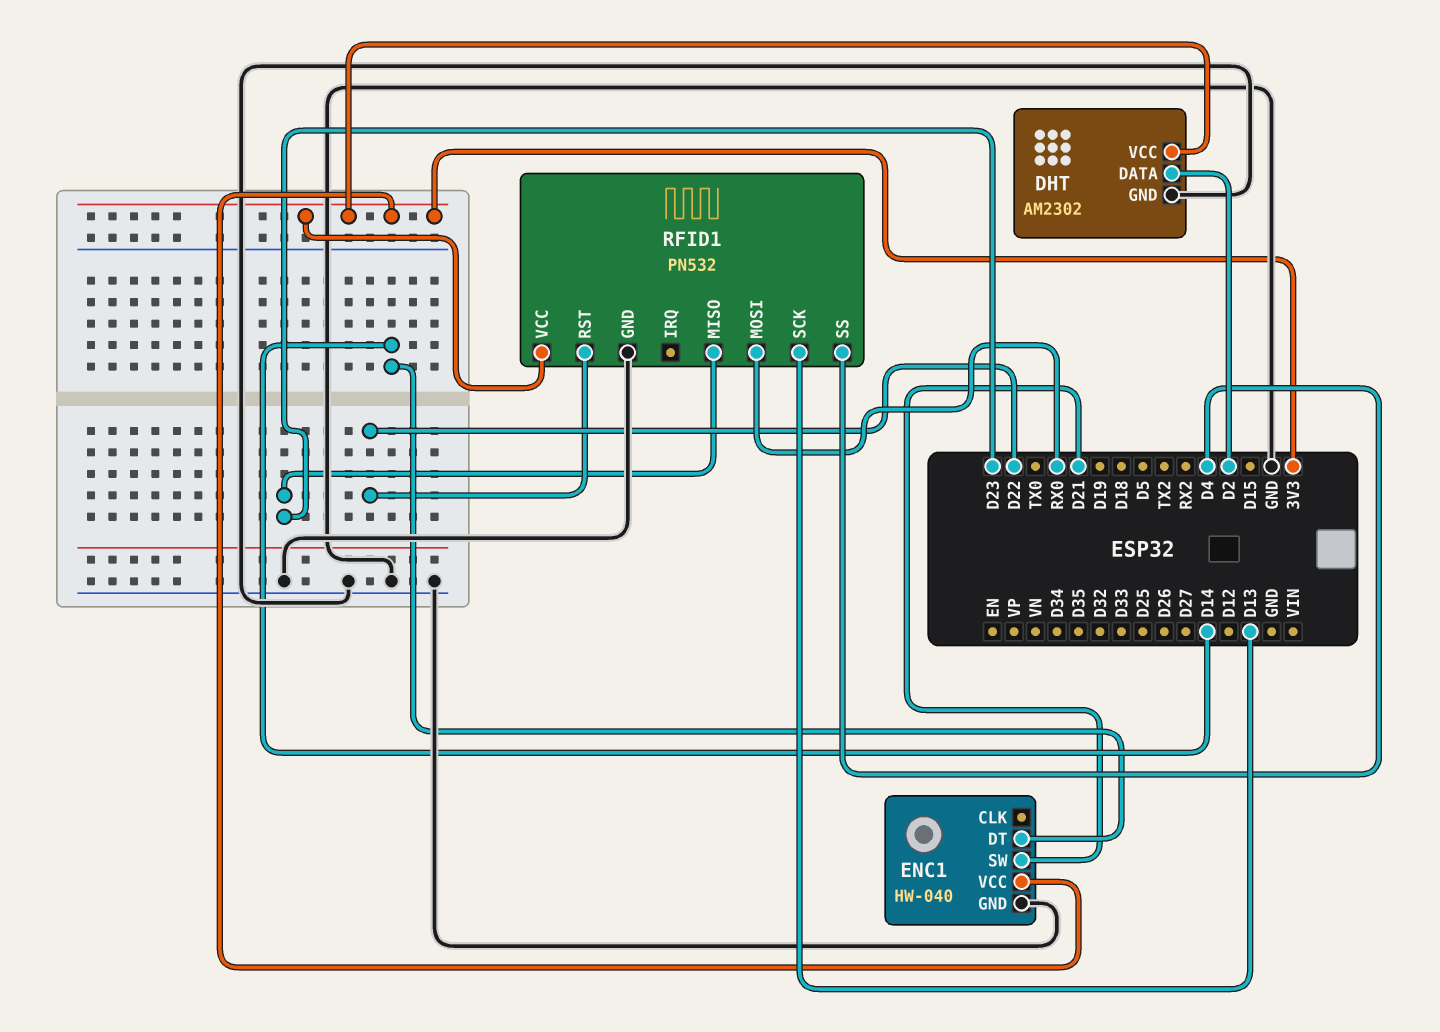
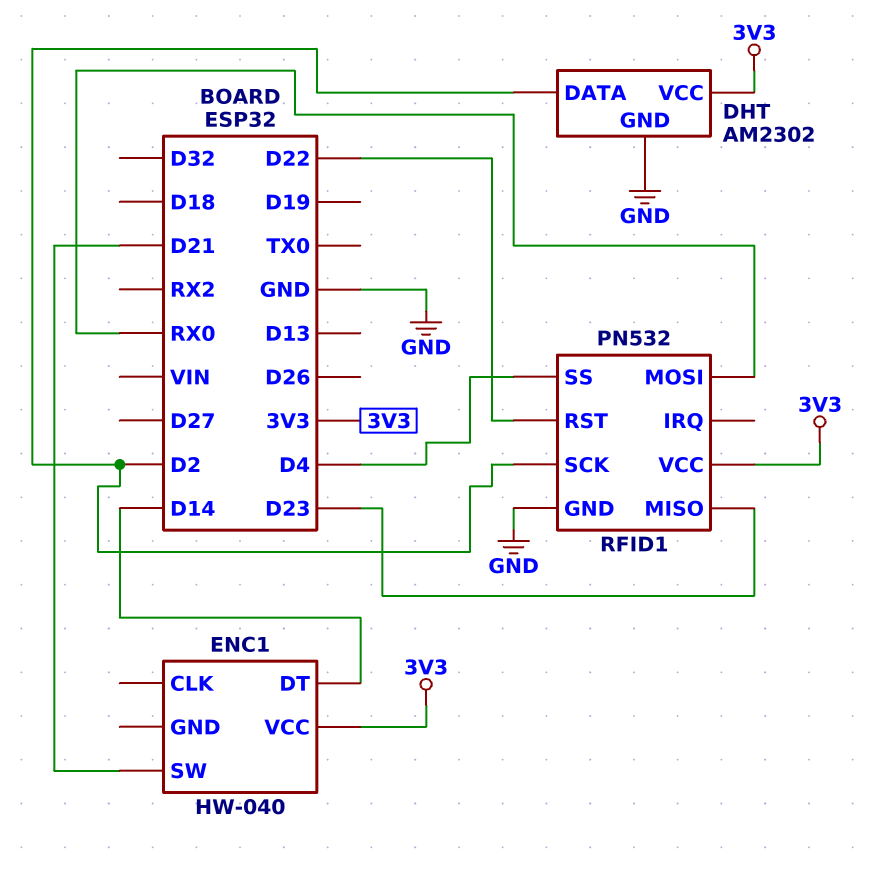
ENC1 pin GND: GND -> none
RFID1 pin SCK: D13 -> D2

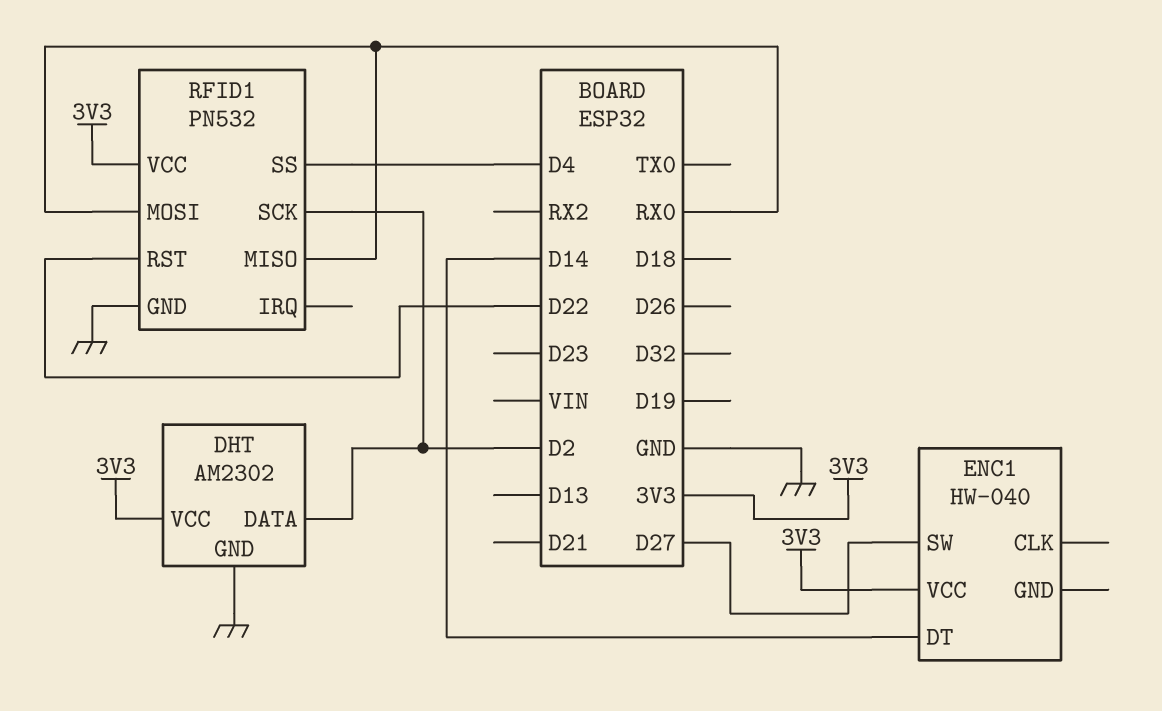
ENC1 pin SW: D21 -> D27
RFID1 pin MISO: D23 -> RX0

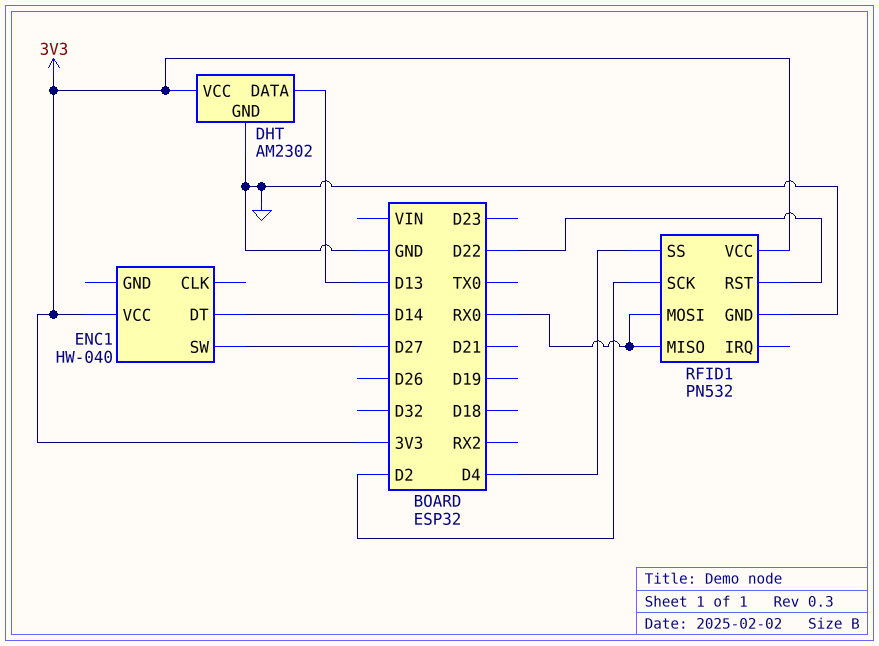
DHT pin DATA: D2 -> D13

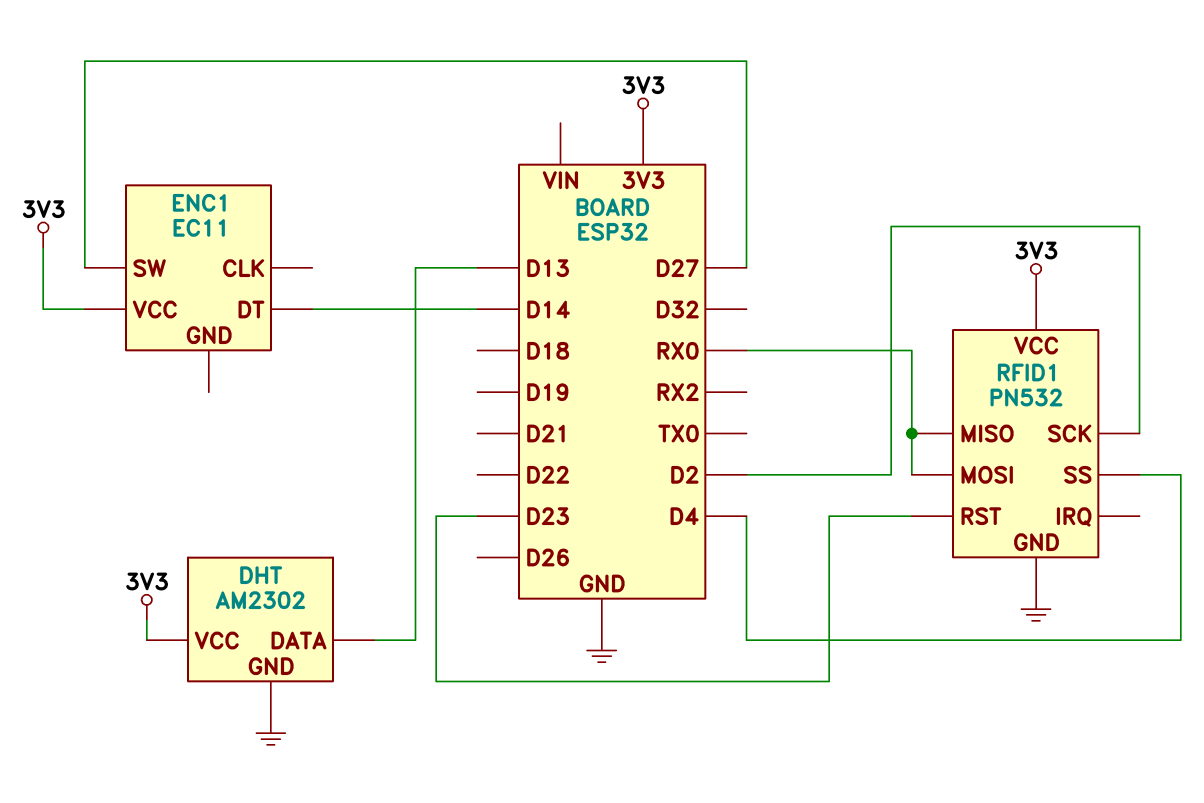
ENC1: HW-040 -> EC11
RFID1 pin RST: D22 -> D23

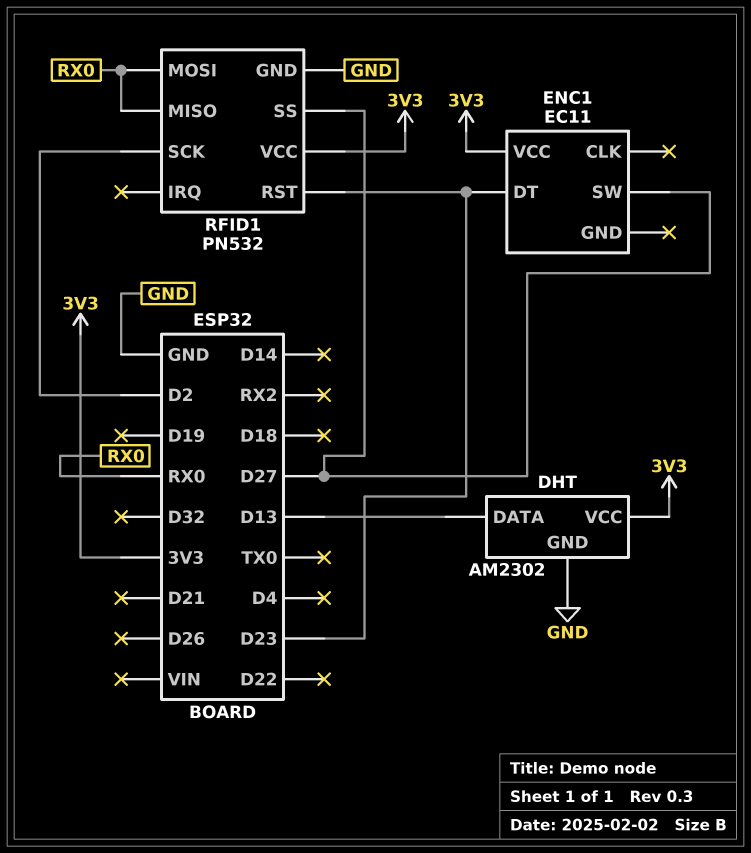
ENC1 pin DT: D14 -> D23
RFID1 pin SS: D4 -> D27

